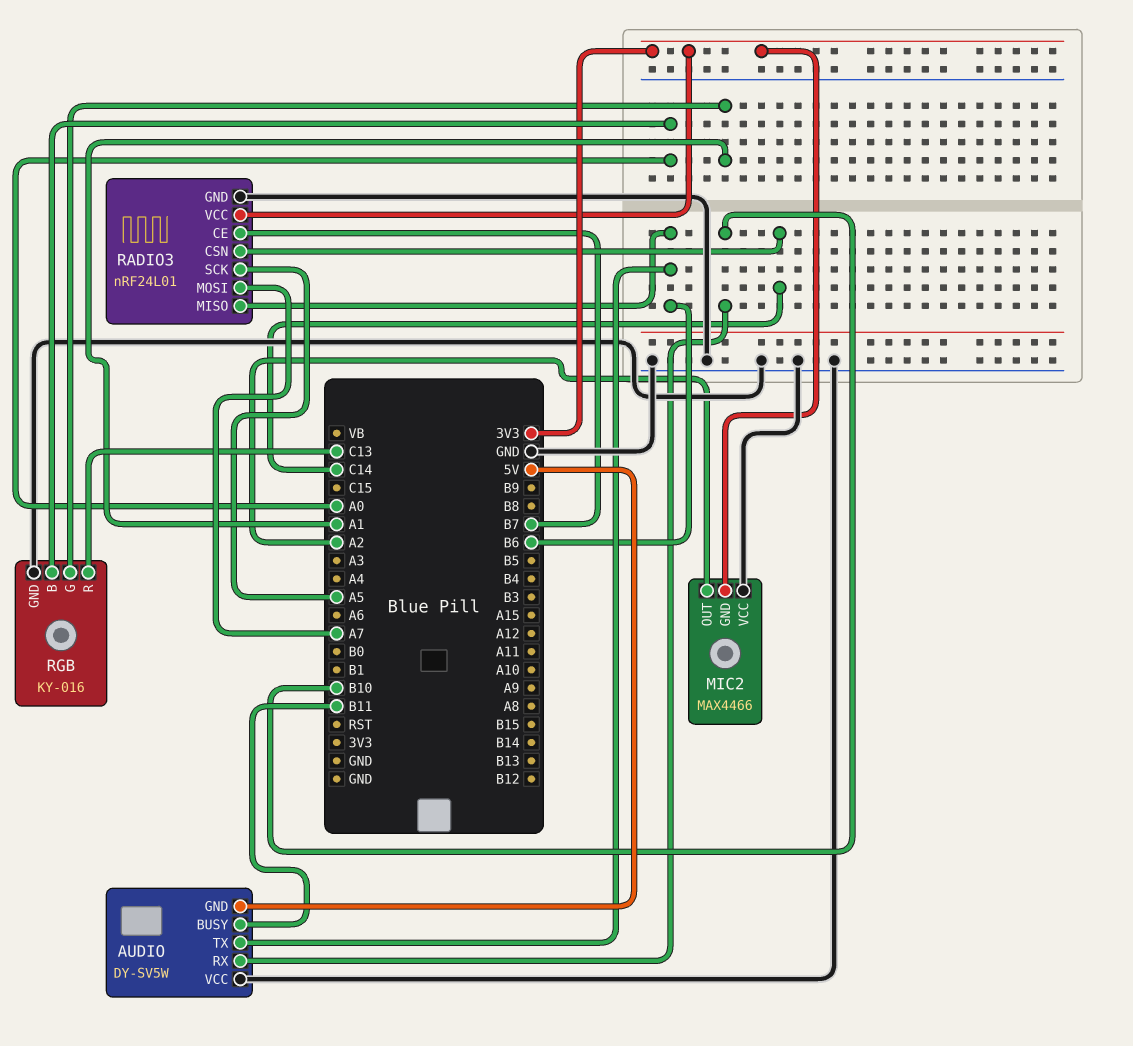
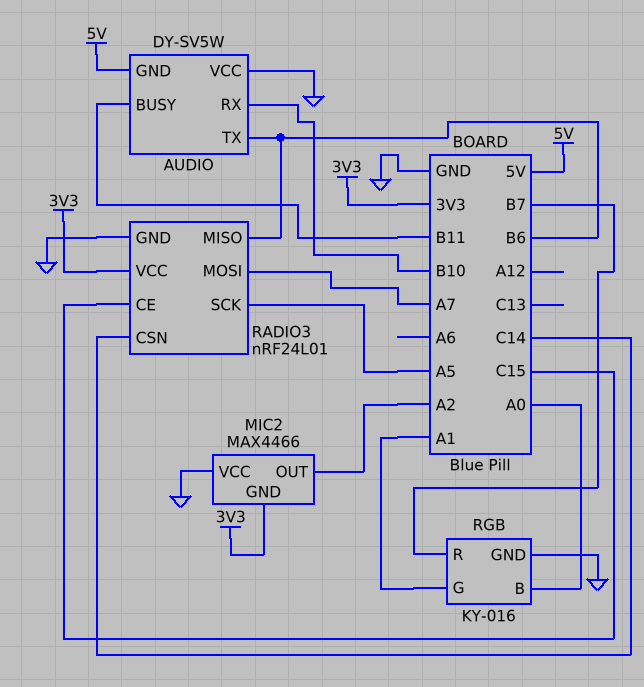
RADIO3 pin CE: B7 -> C15
RGB pin R: C13 -> B7

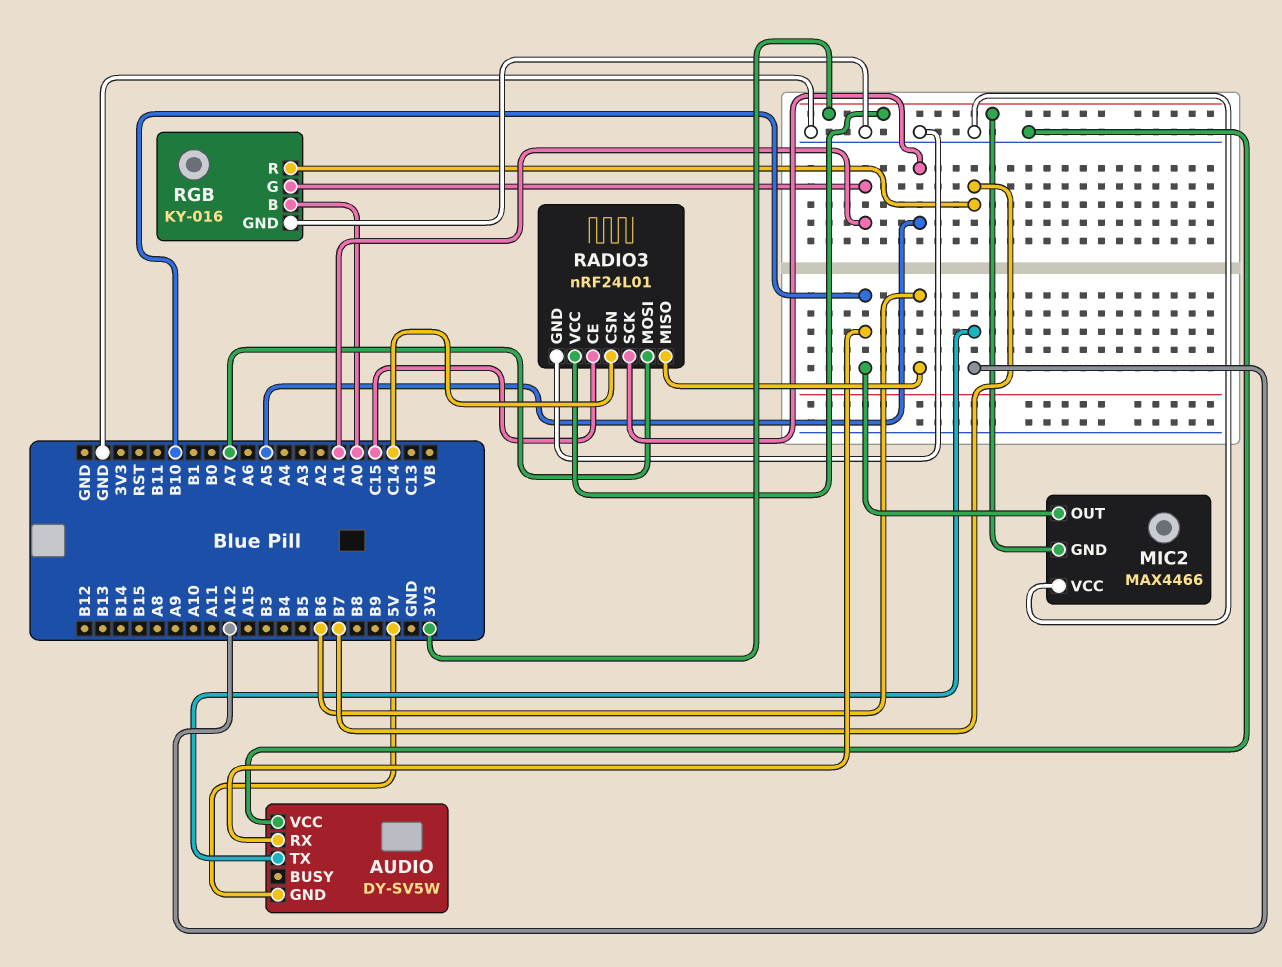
AUDIO pin BUSY: B11 -> none
AUDIO pin TX: B6 -> A12
MIC2 pin OUT: A2 -> B10

